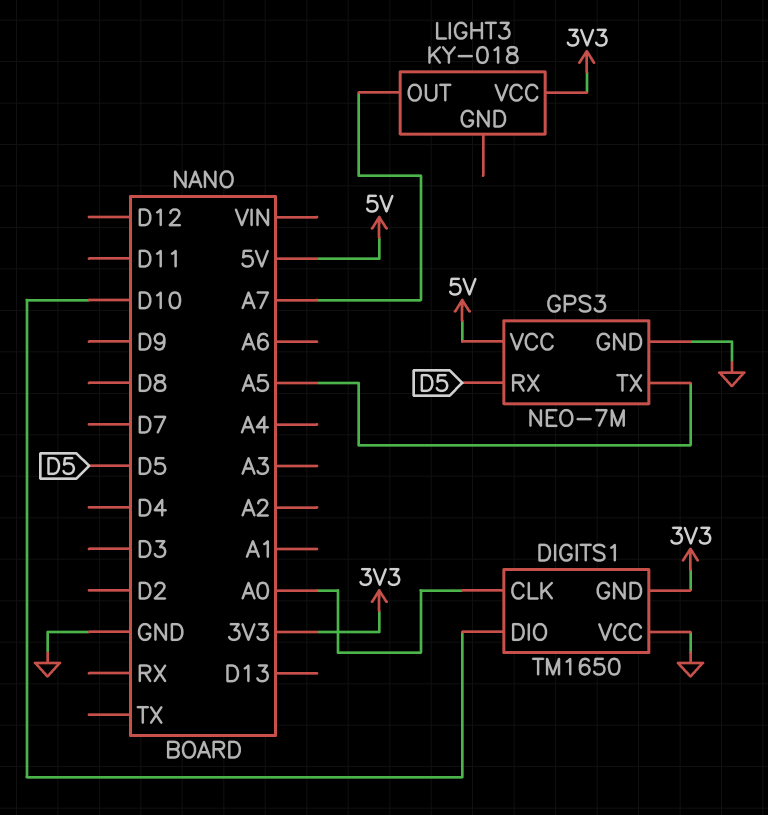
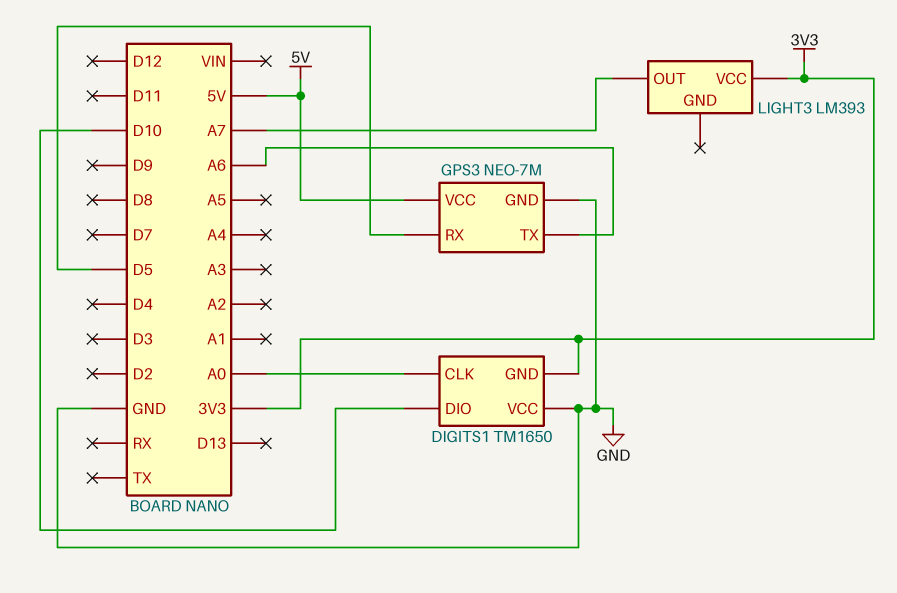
GPS3 pin TX: A5 -> A6
LIGHT3: KY-018 -> LM393

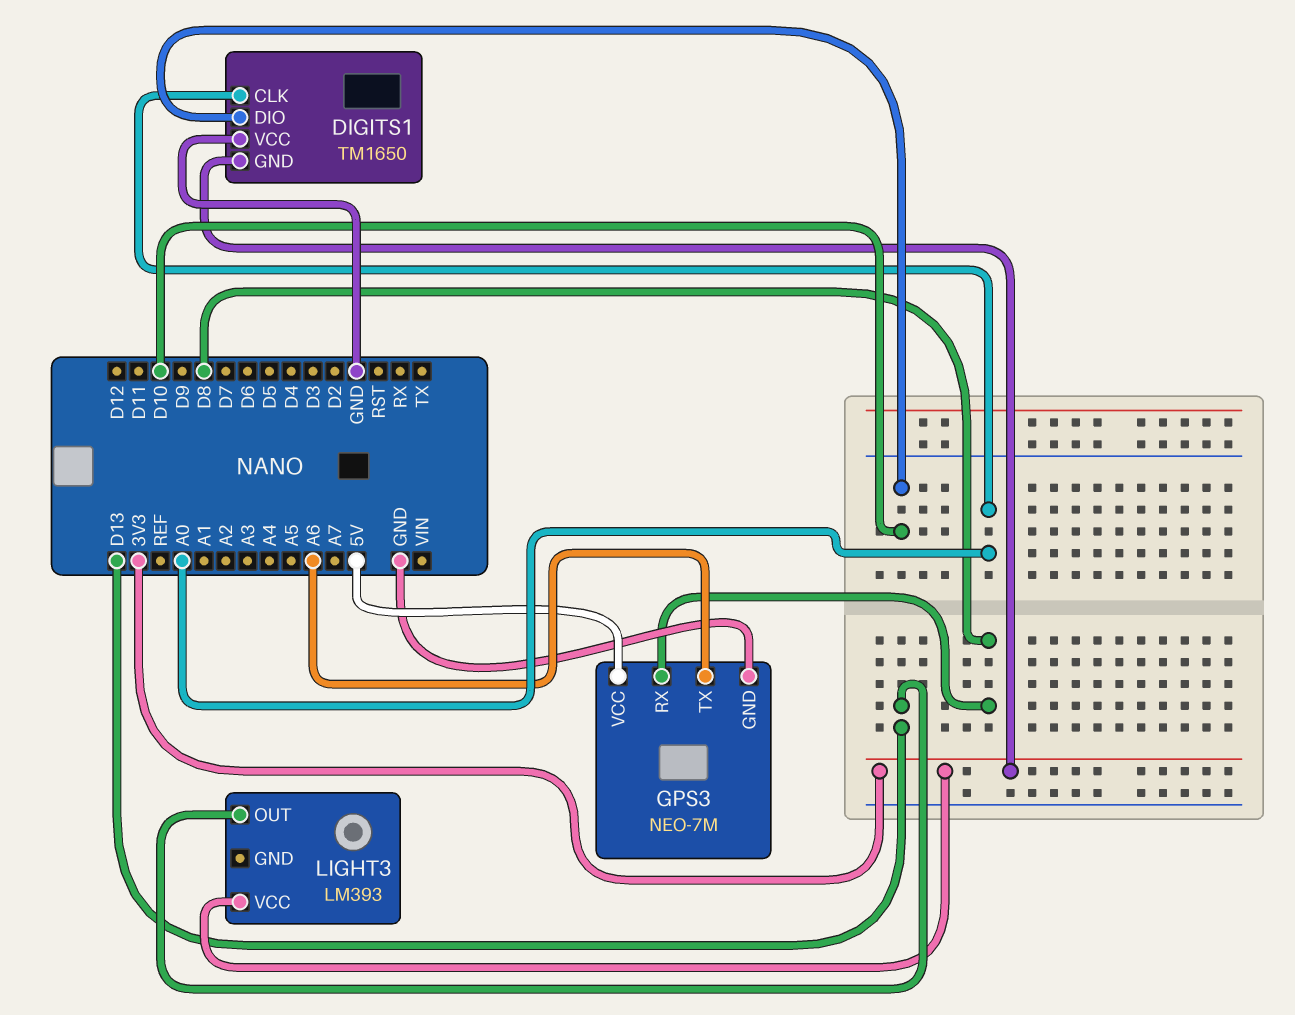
GPS3 pin RX: D5 -> D8
LIGHT3 pin OUT: A7 -> D13

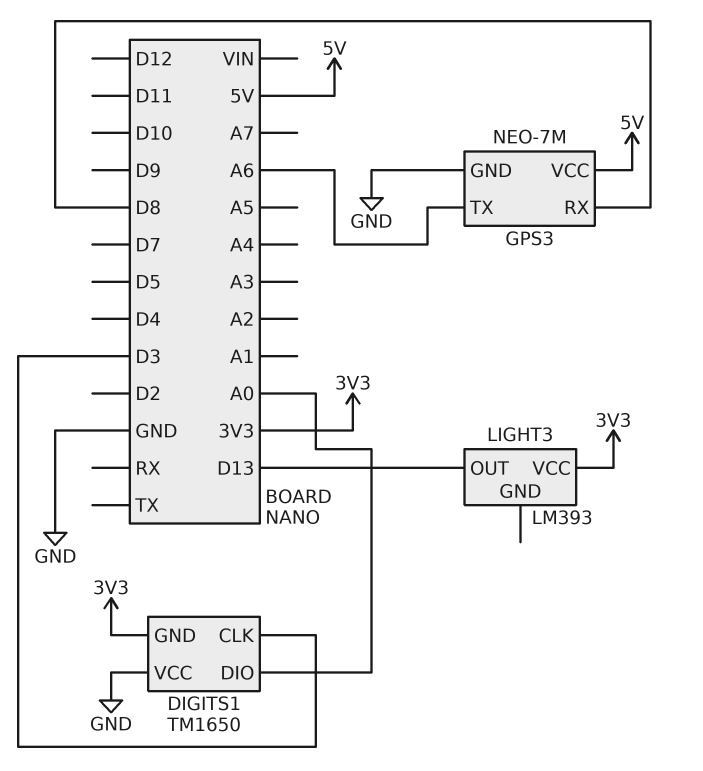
DIGITS1 pin CLK: A0 -> D3
DIGITS1 pin DIO: D10 -> A0

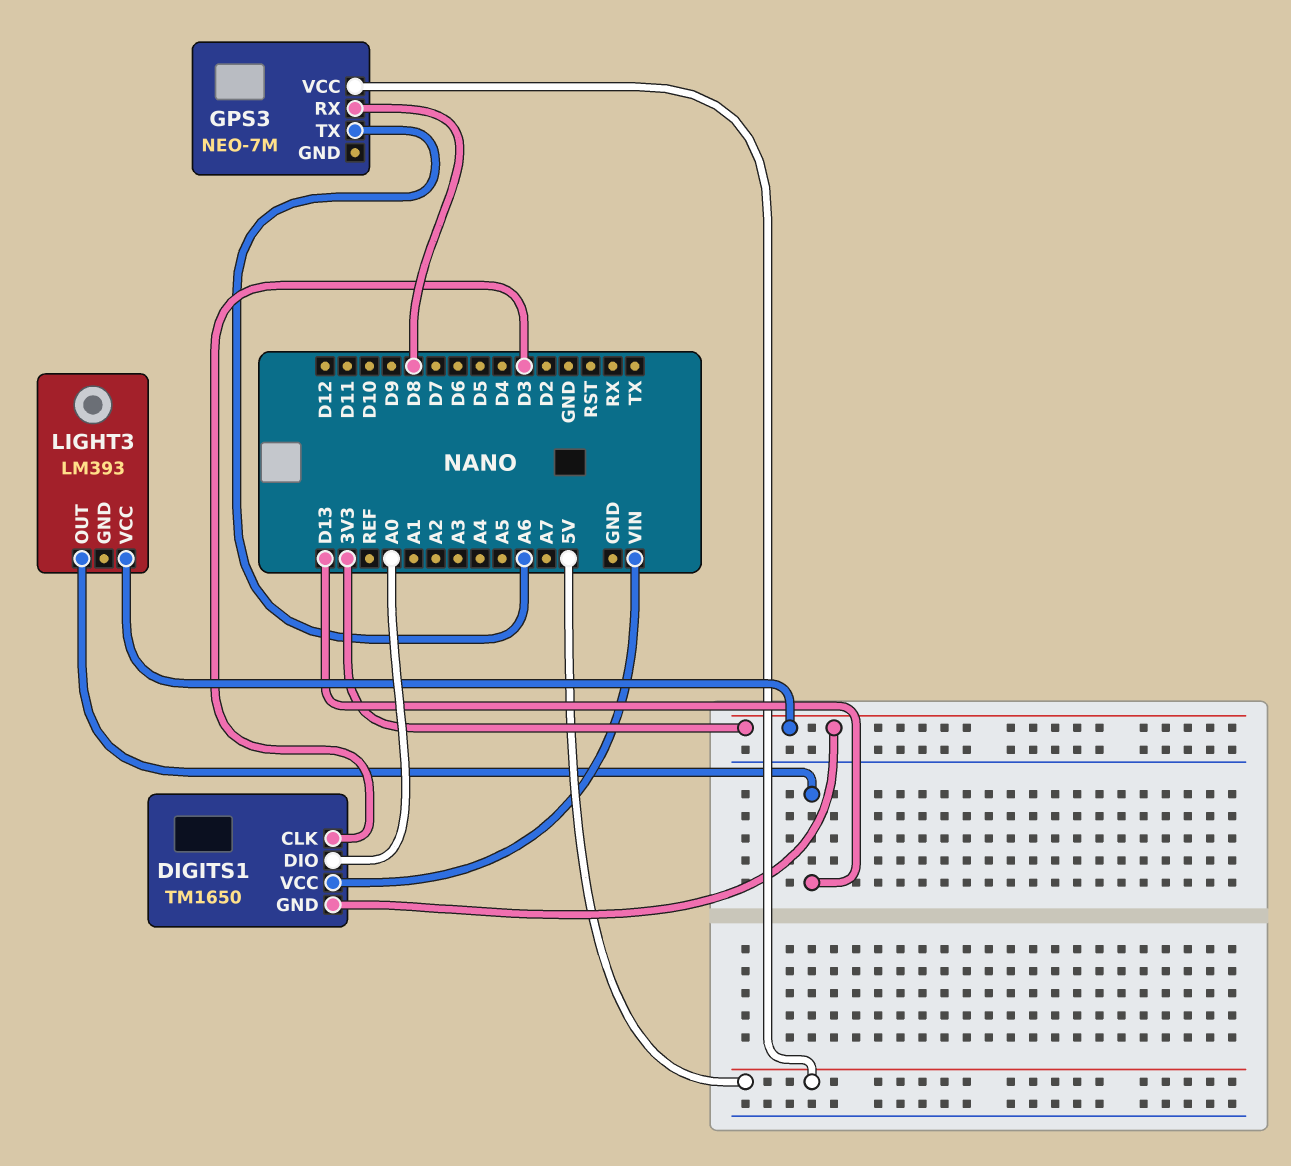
DIGITS1 pin VCC: GND -> VIN
GPS3 pin GND: GND -> none

